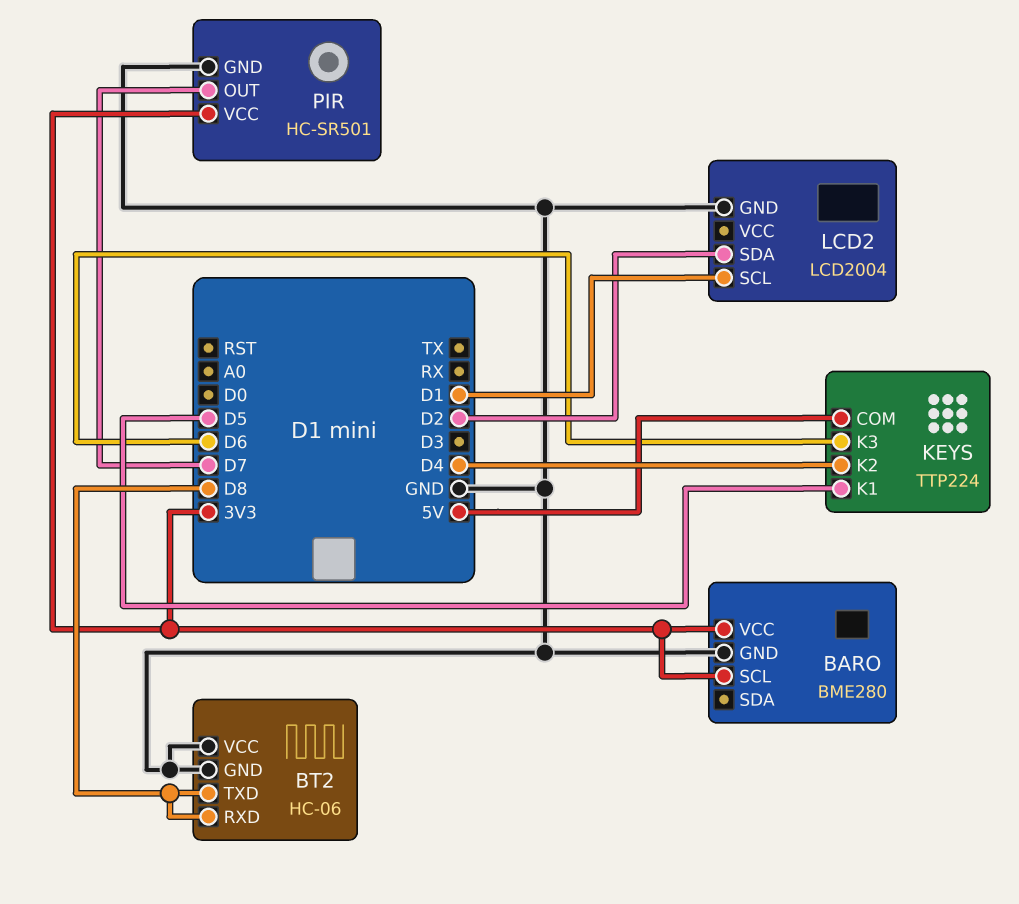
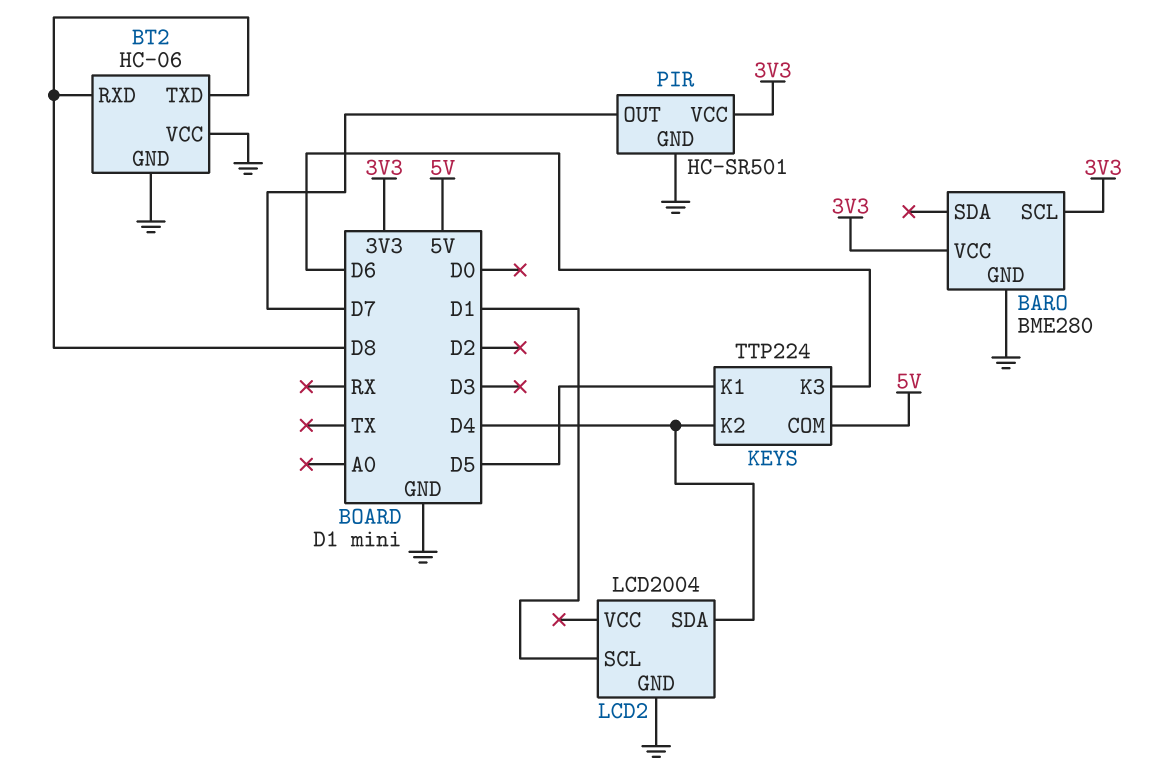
LCD2 pin SDA: D2 -> D4

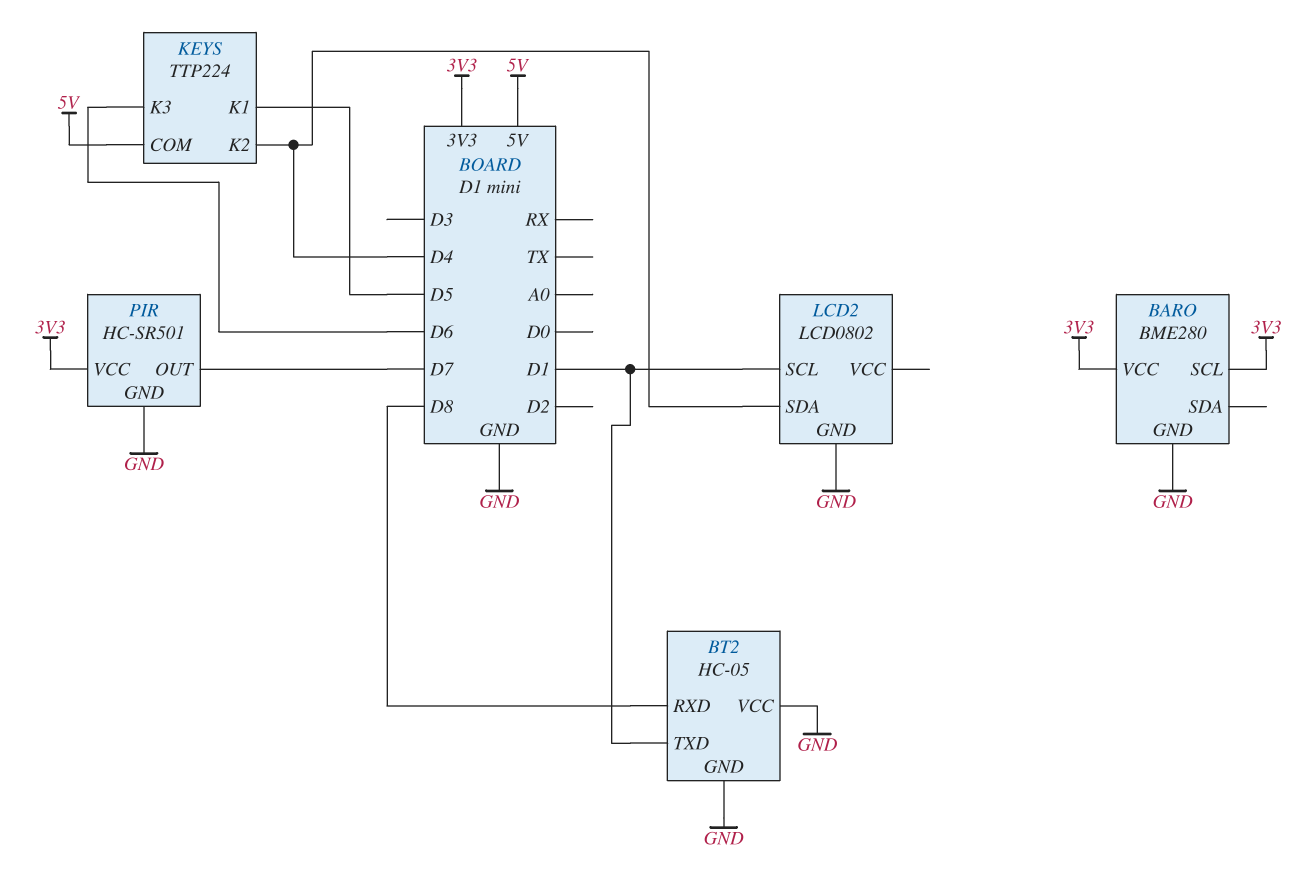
BT2: HC-06 -> HC-05
BT2 pin TXD: D8 -> D1
LCD2: LCD2004 -> LCD0802

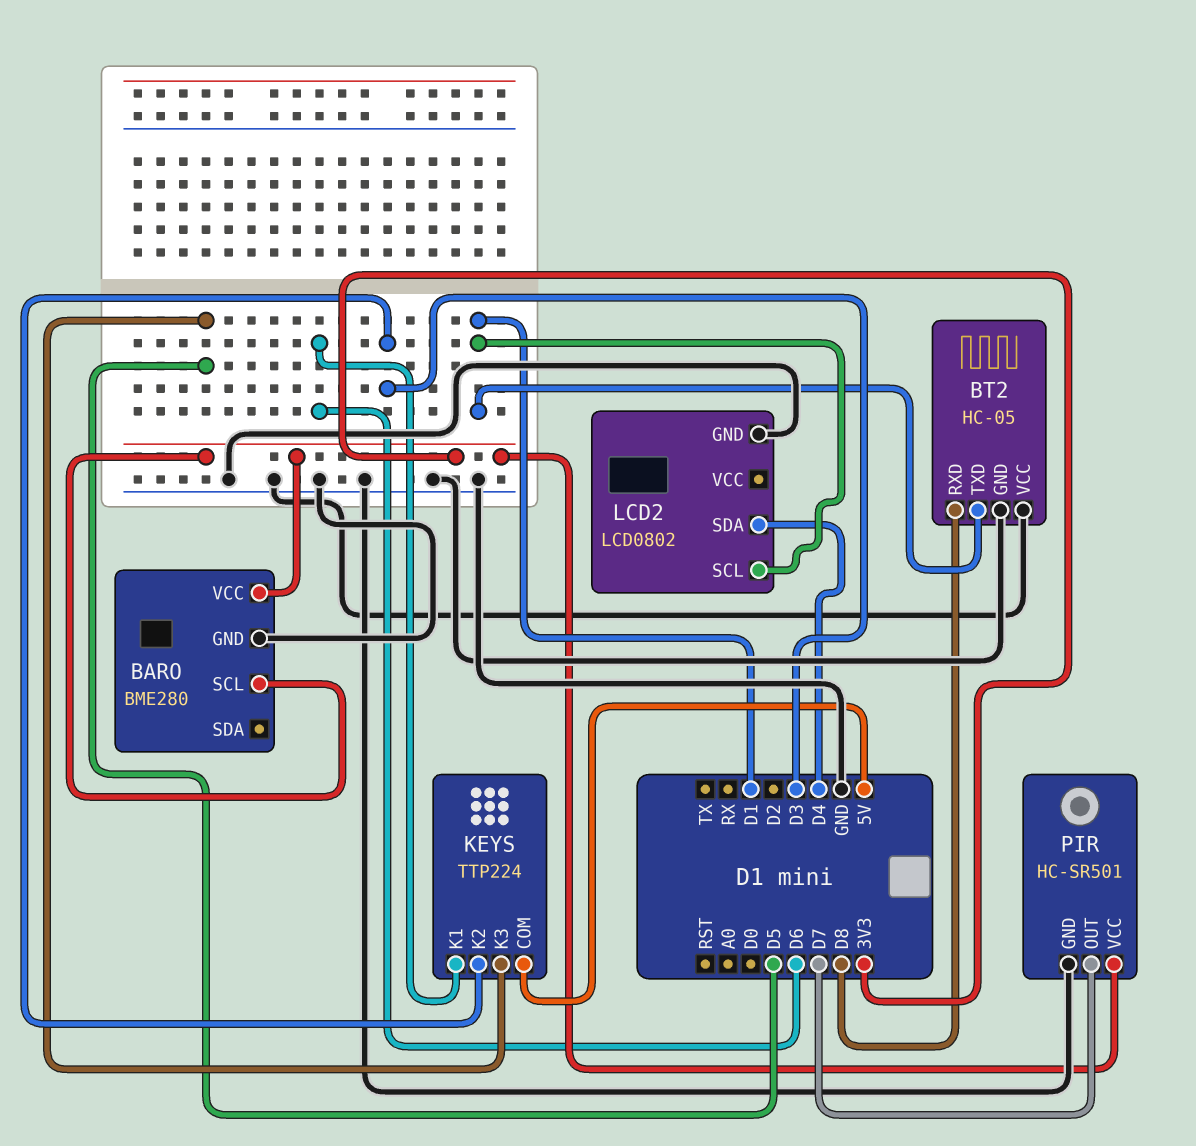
KEYS pin K1: D5 -> D6
KEYS pin K2: D4 -> D3
KEYS pin K3: D6 -> D5

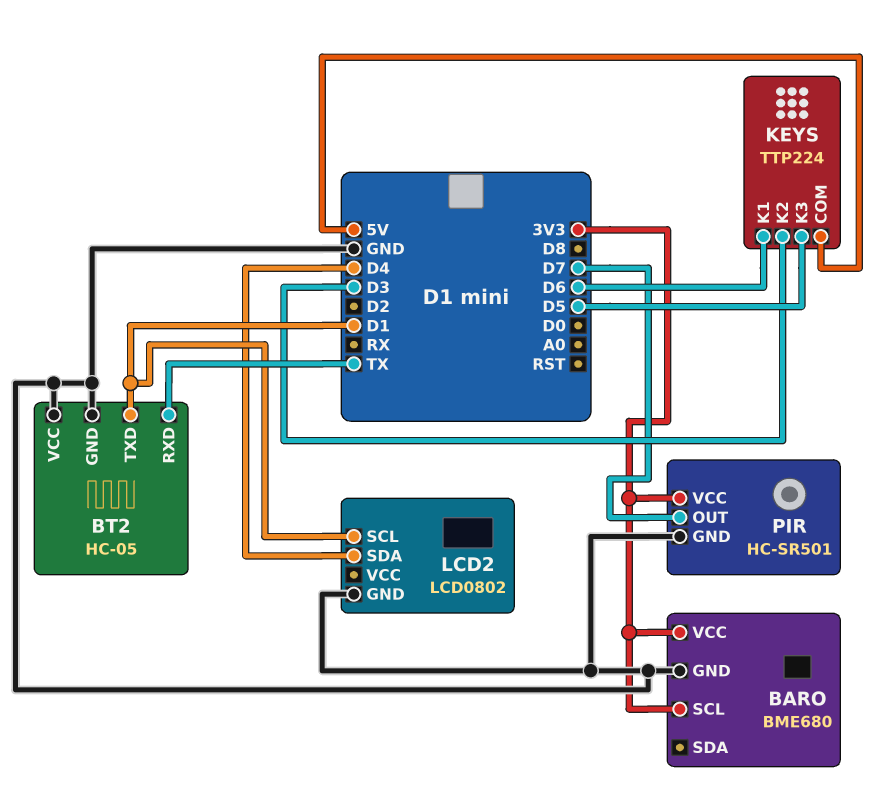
BARO: BME280 -> BME680
BT2 pin RXD: D8 -> TX

